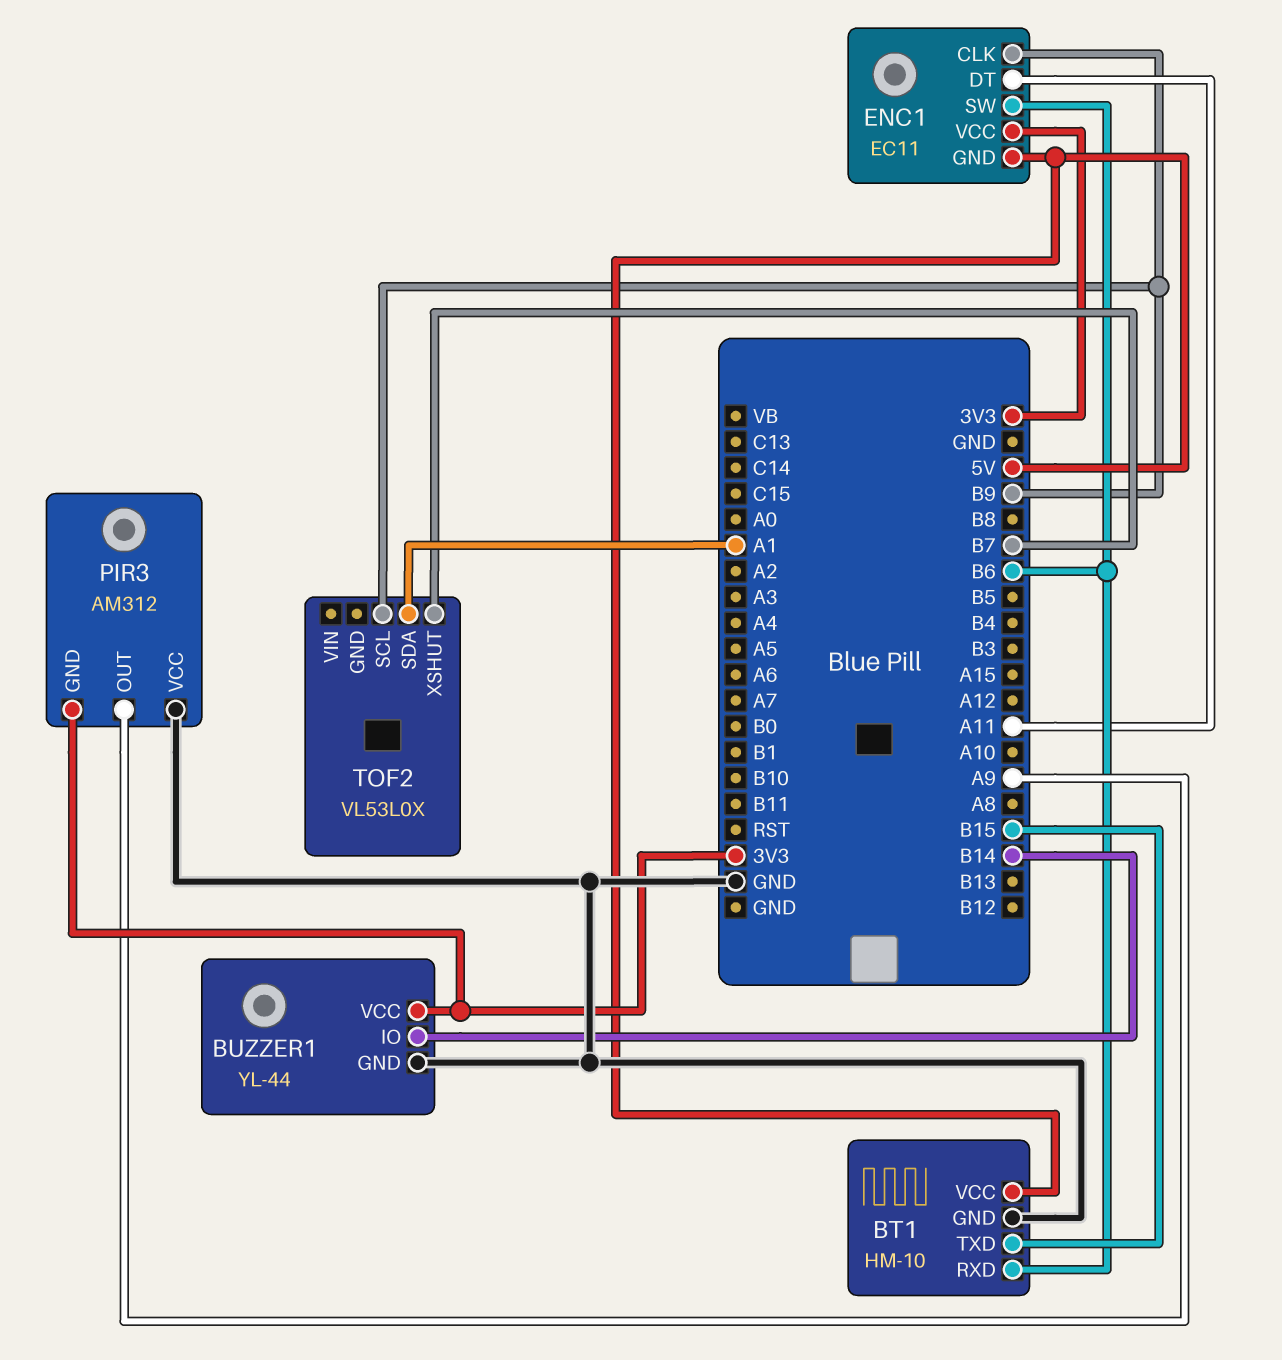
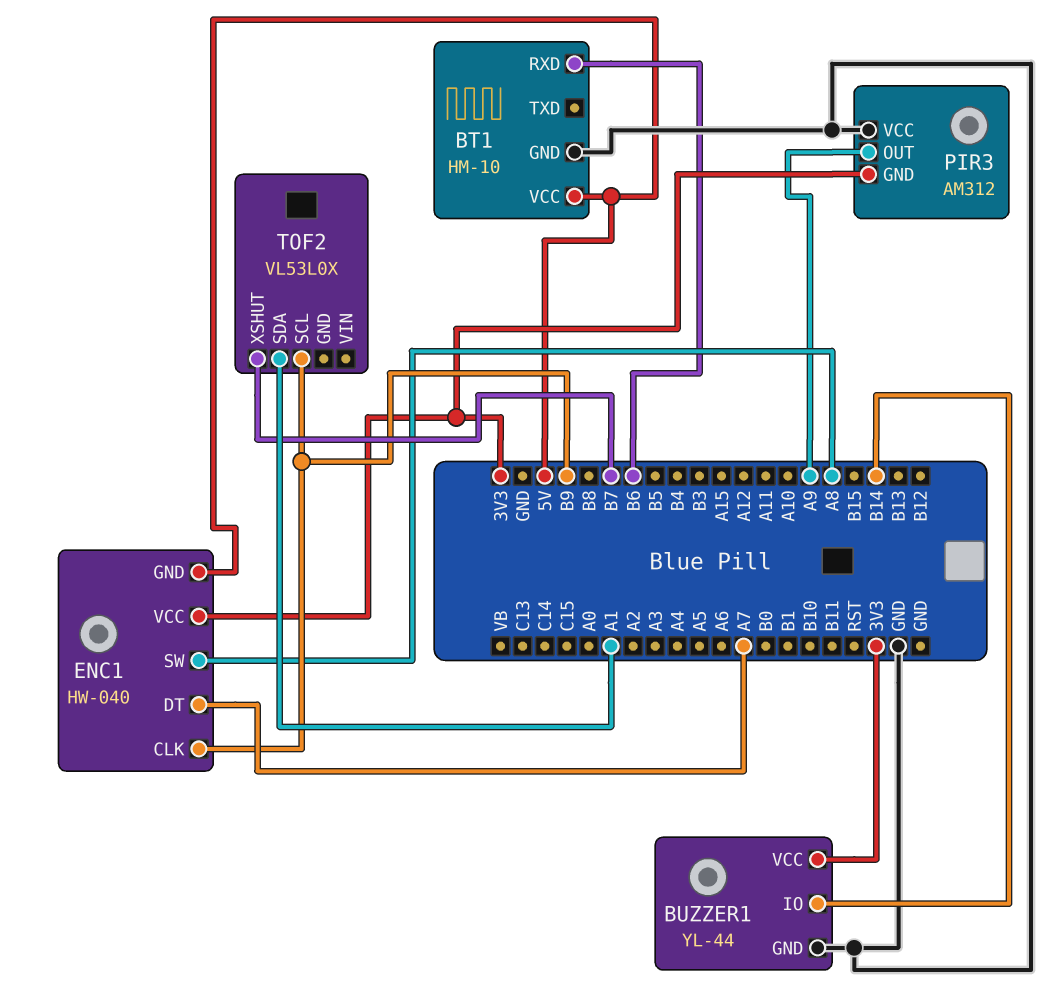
BT1 pin TXD: B15 -> none
ENC1: EC11 -> HW-040
ENC1 pin DT: A11 -> A7
ENC1 pin SW: B6 -> A8

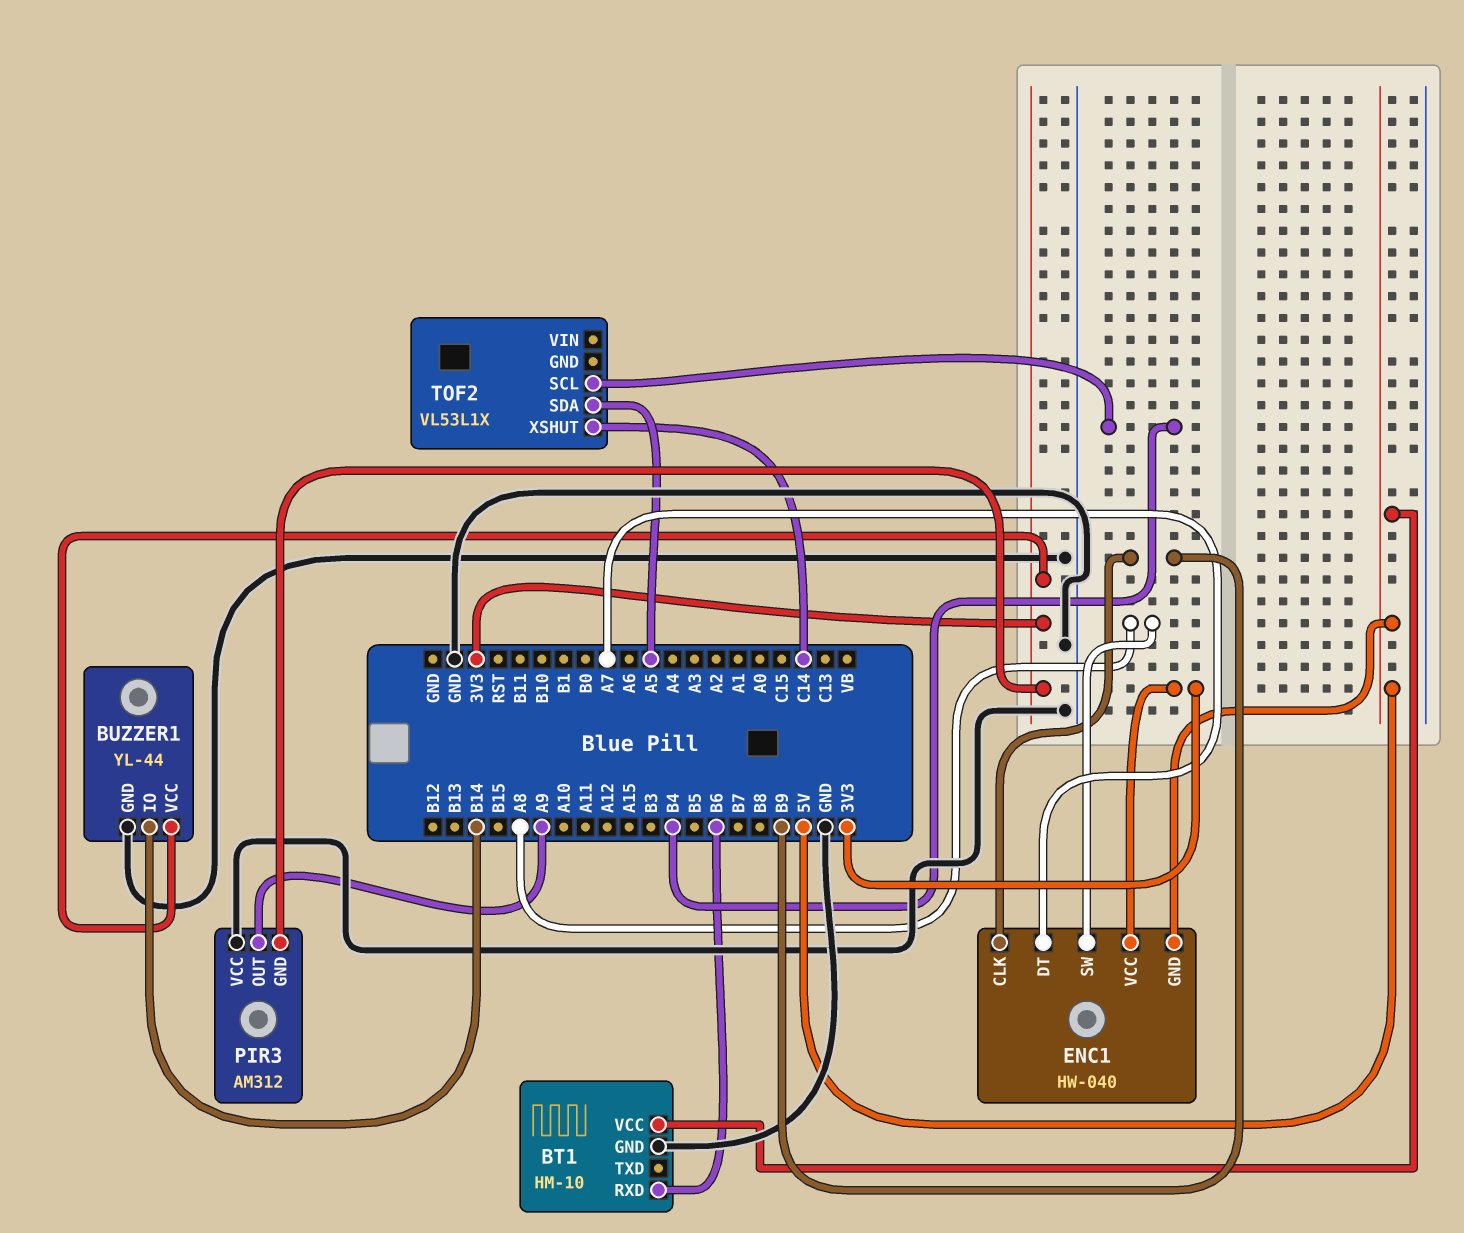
TOF2: VL53L0X -> VL53L1X
TOF2 pin SCL: B9 -> B4
TOF2 pin SDA: A1 -> A5
TOF2 pin XSHUT: B7 -> C14

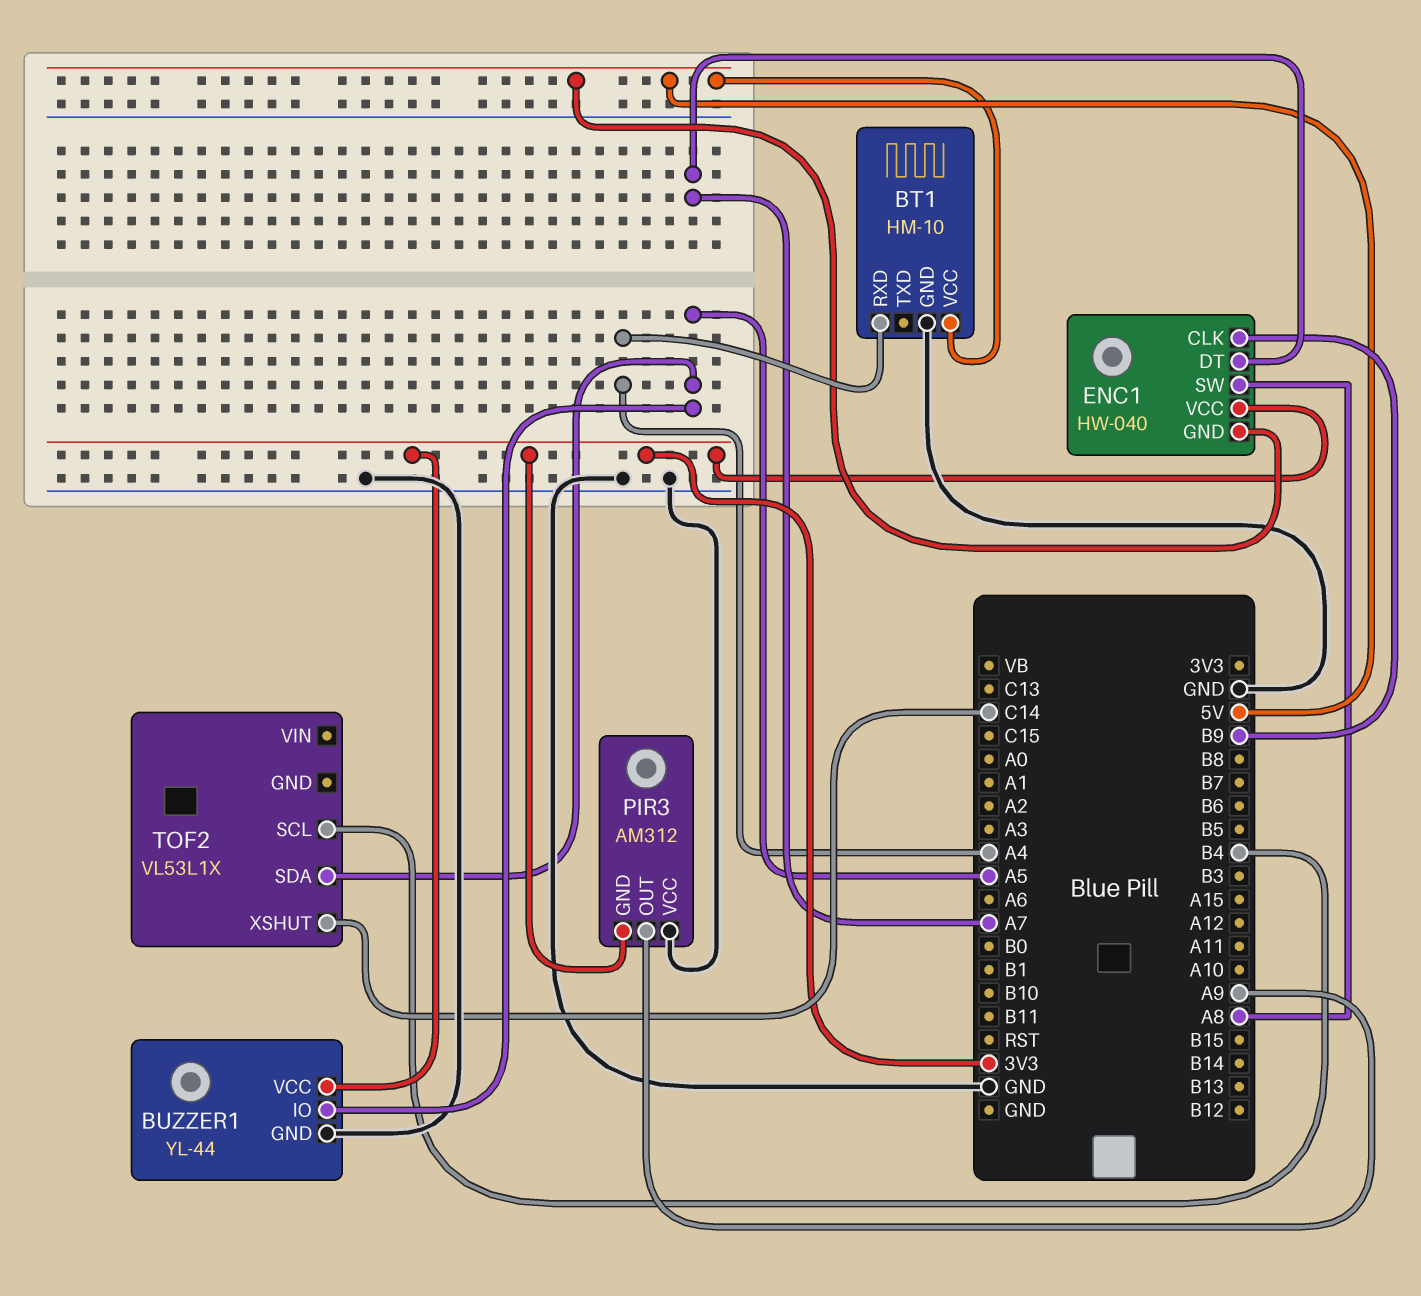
BT1 pin RXD: B6 -> A4
BUZZER1 pin IO: B14 -> A5

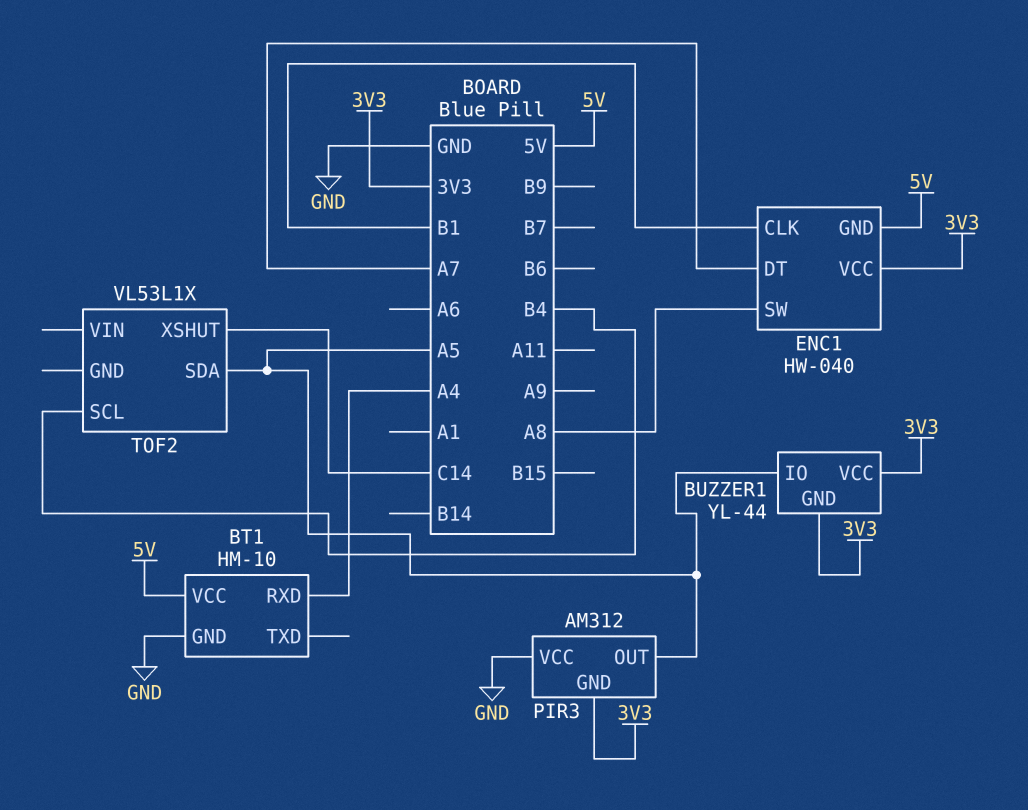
BUZZER1 pin GND: GND -> 3V3
ENC1 pin CLK: B9 -> B1
PIR3 pin OUT: A9 -> A5

